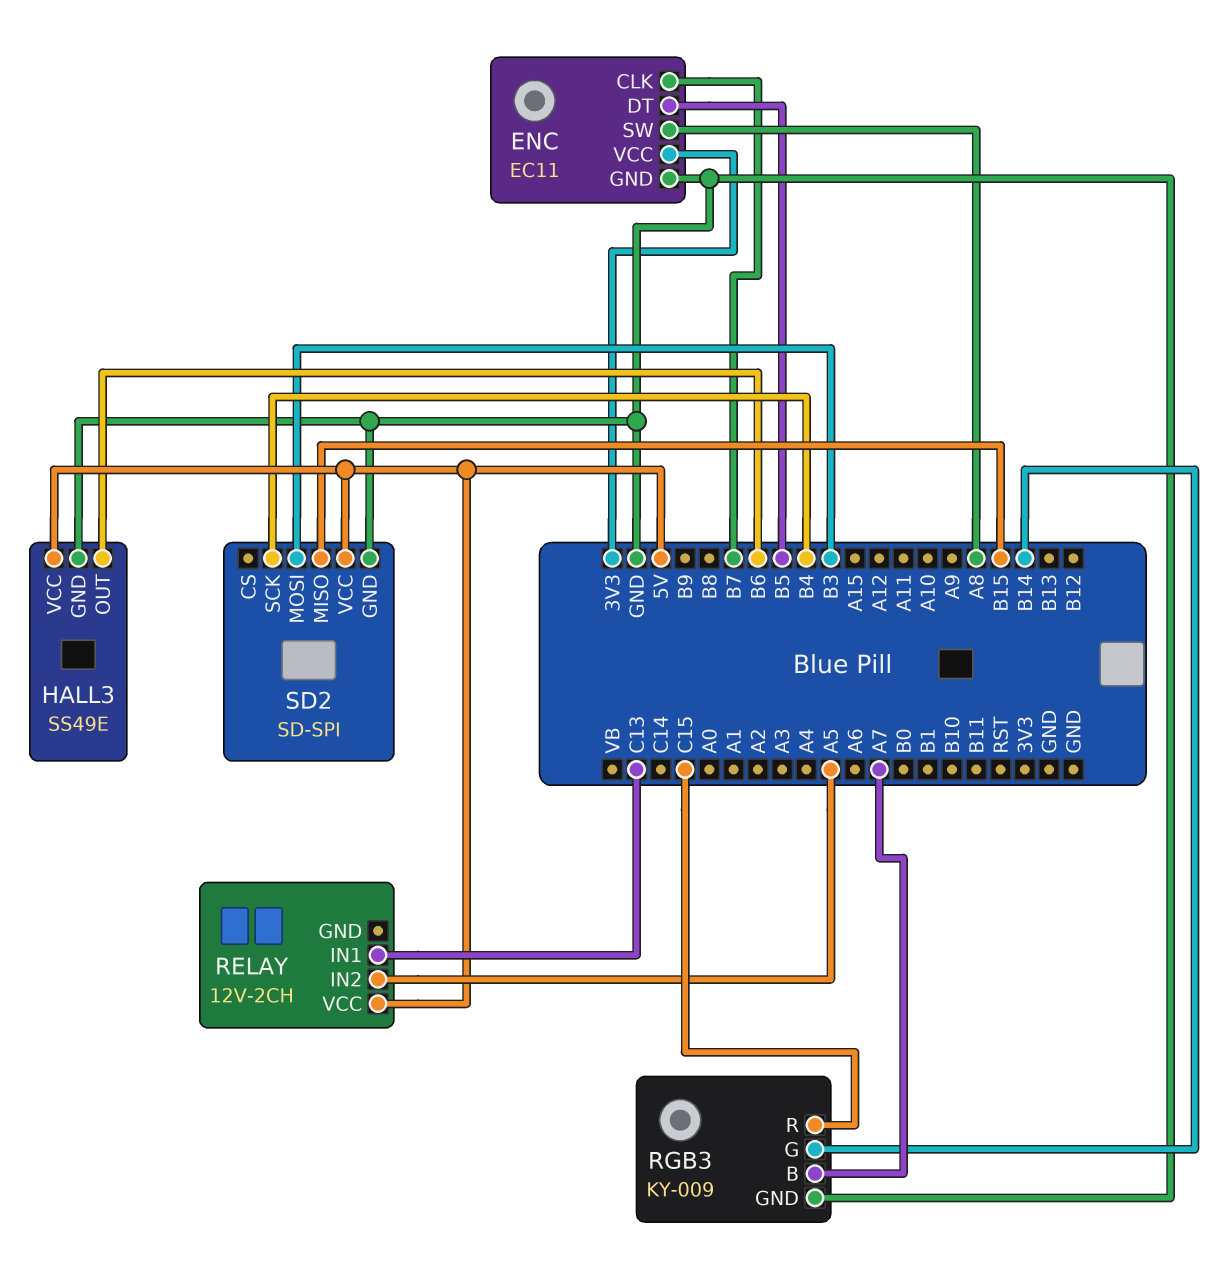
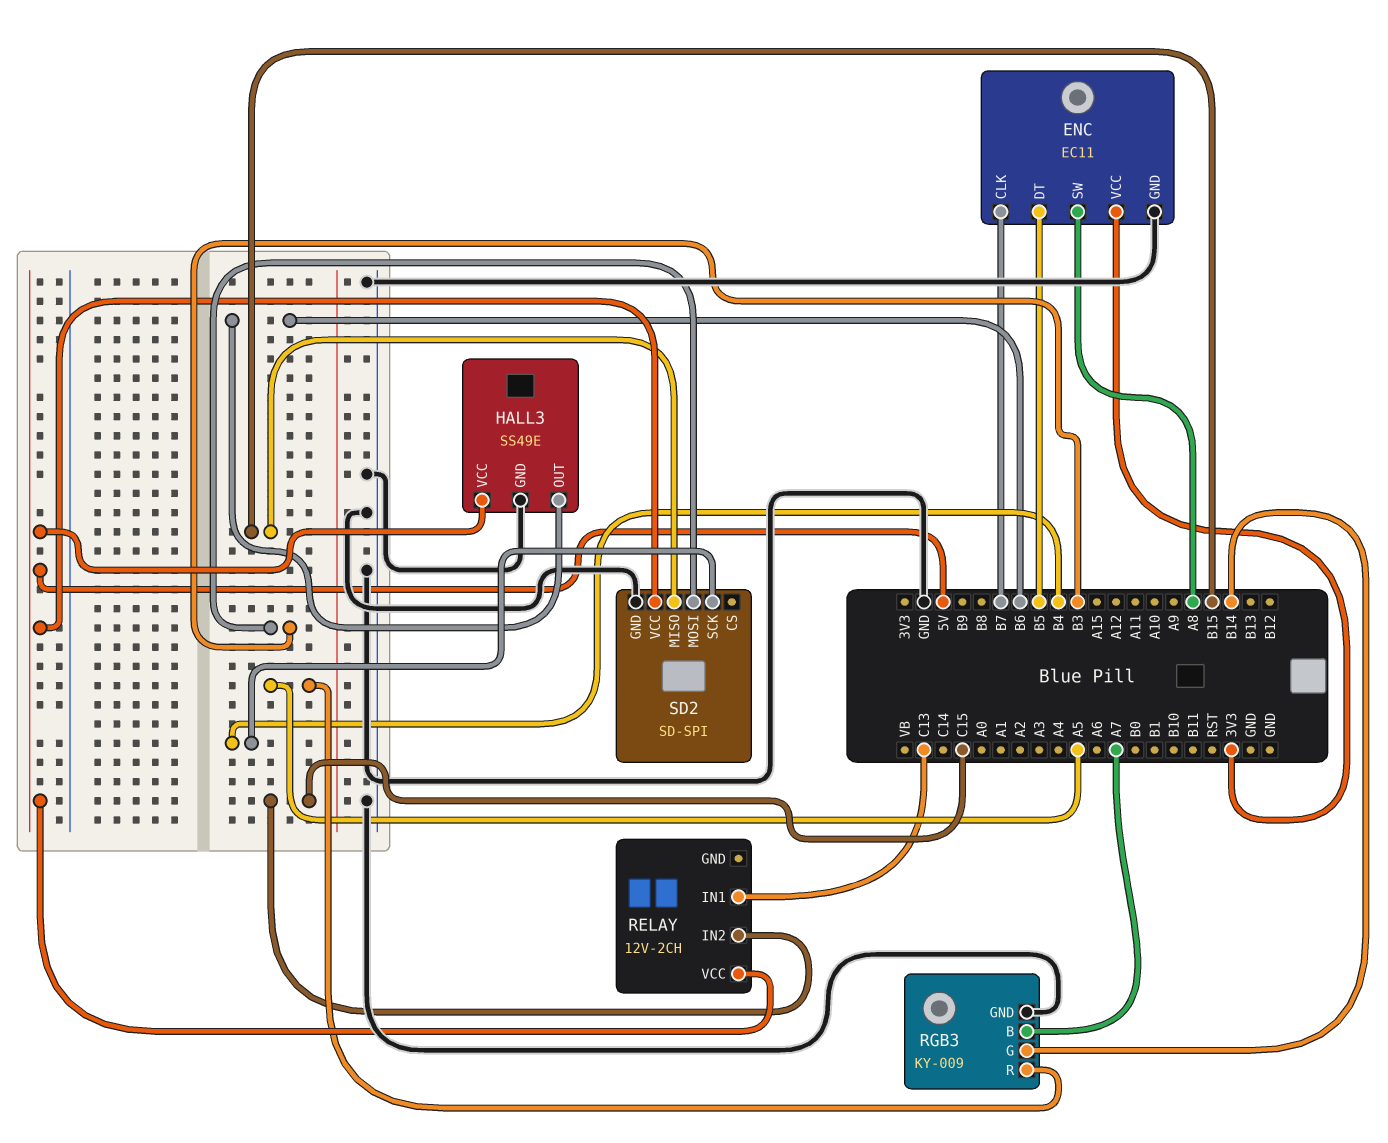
RELAY pin IN2: A5 -> C15
RGB3 pin R: C15 -> A5

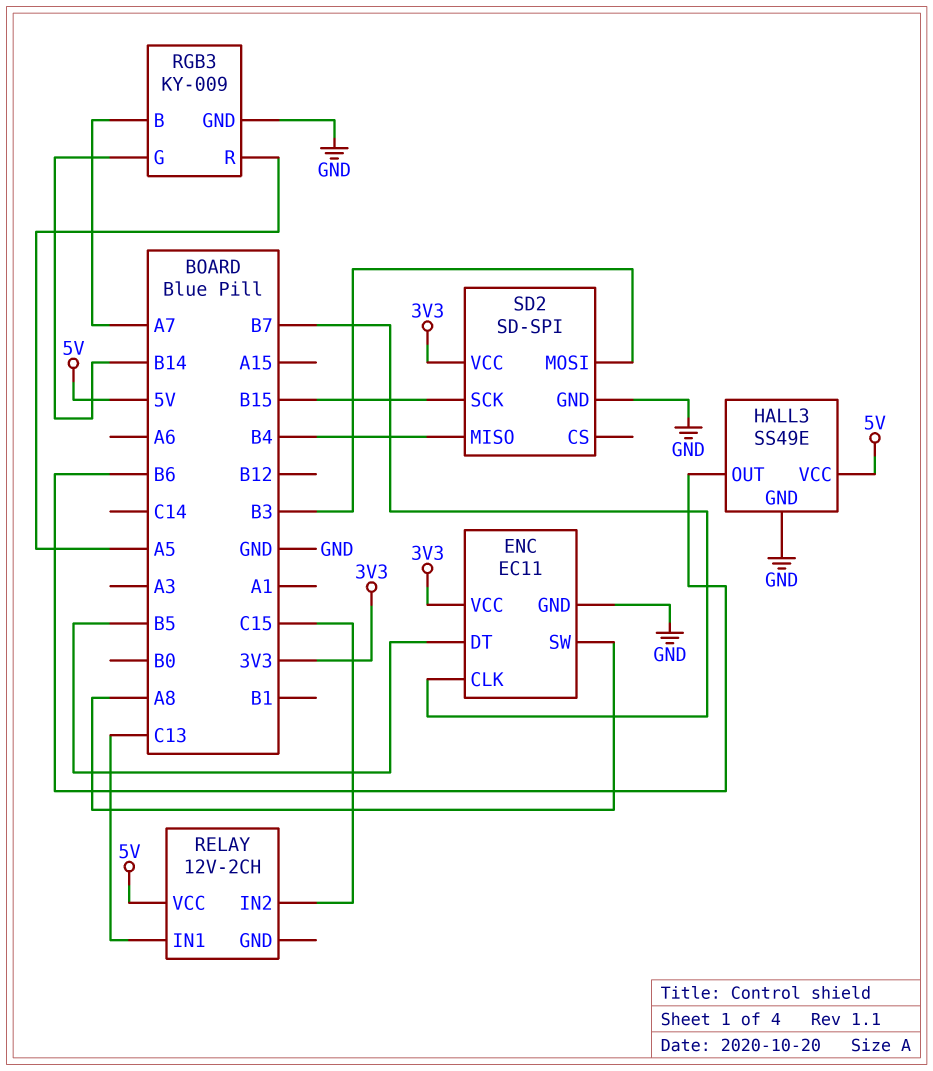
SD2 pin MISO: B15 -> B4
SD2 pin SCK: B4 -> B15
SD2 pin VCC: 5V -> 3V3

